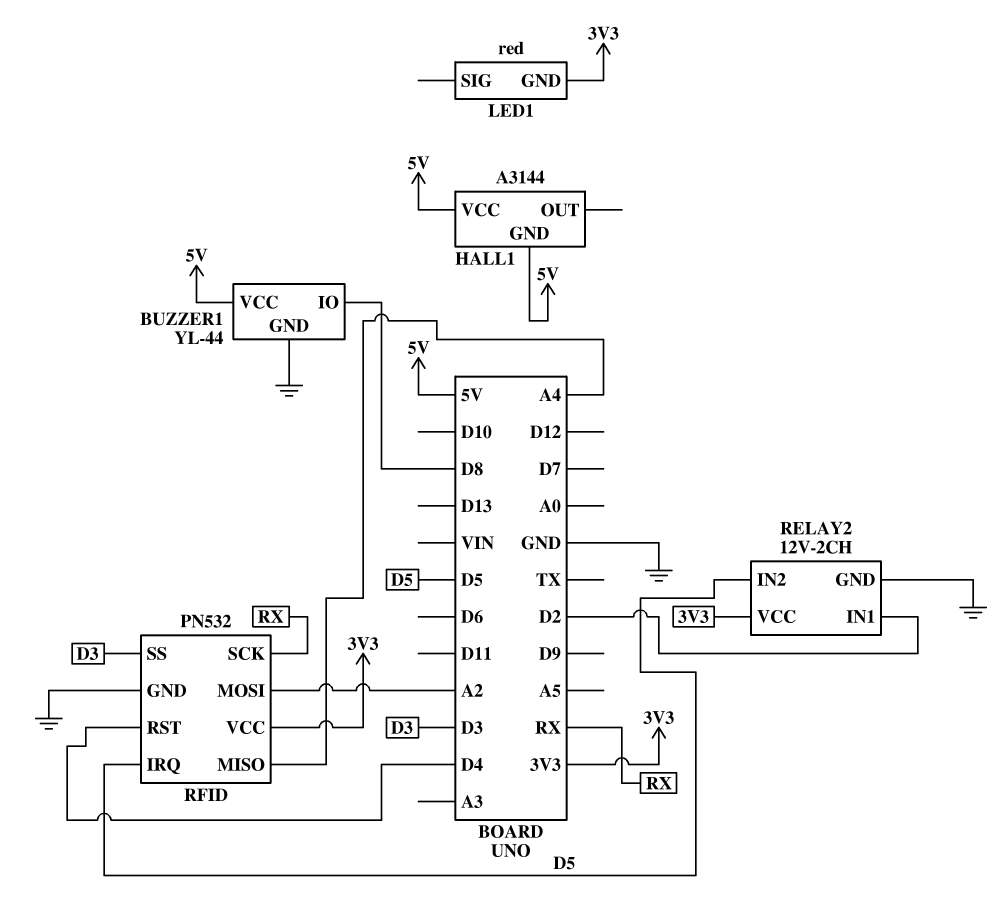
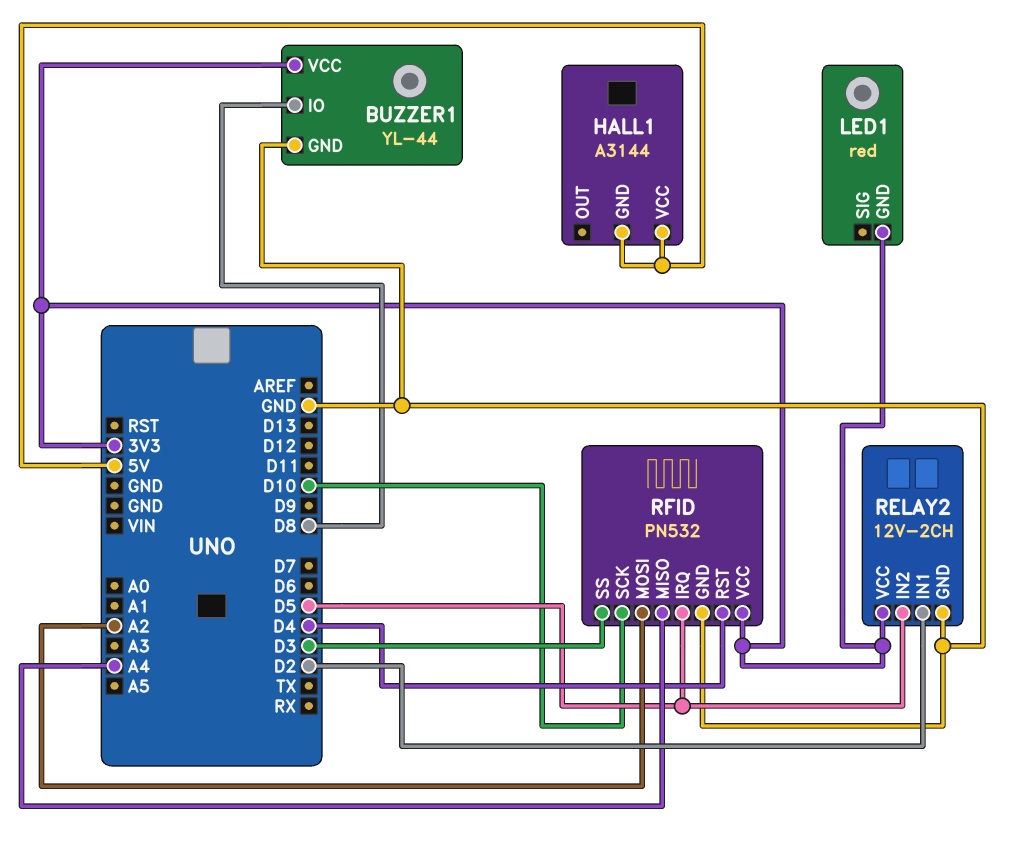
BUZZER1 pin VCC: 5V -> 3V3
RFID pin SCK: RX -> D10

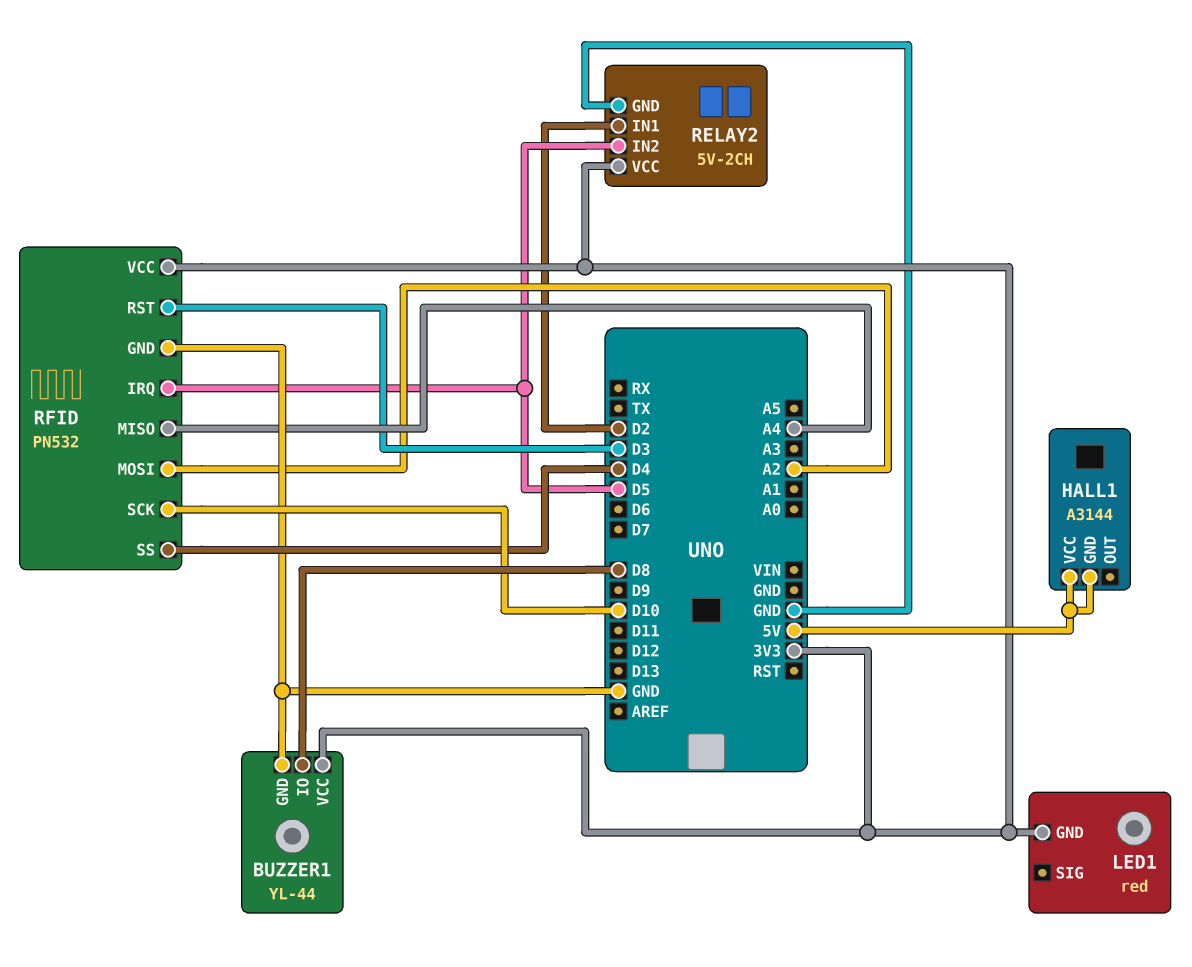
RELAY2: 12V-2CH -> 5V-2CH
RFID pin RST: D4 -> D3
RFID pin SS: D3 -> D4

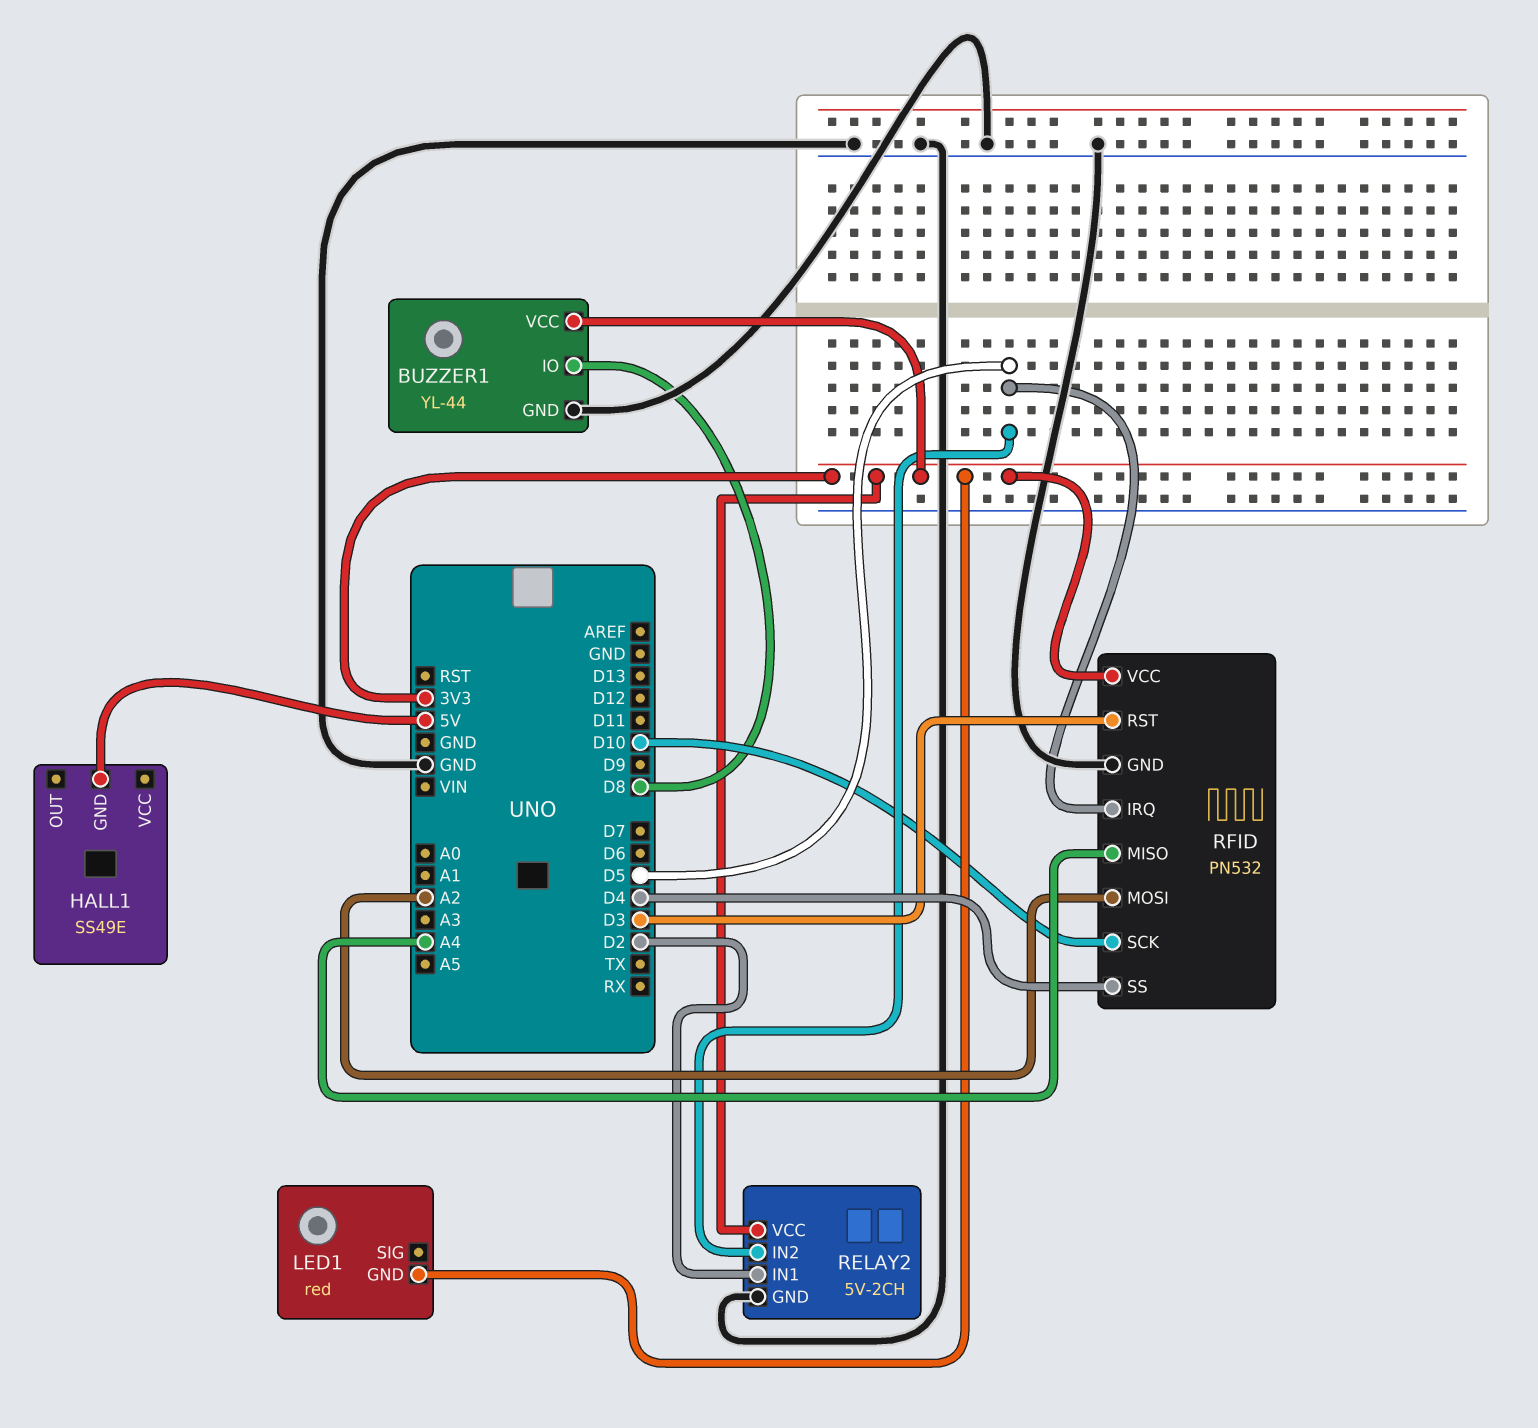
HALL1: A3144 -> SS49E
HALL1 pin VCC: 5V -> none

